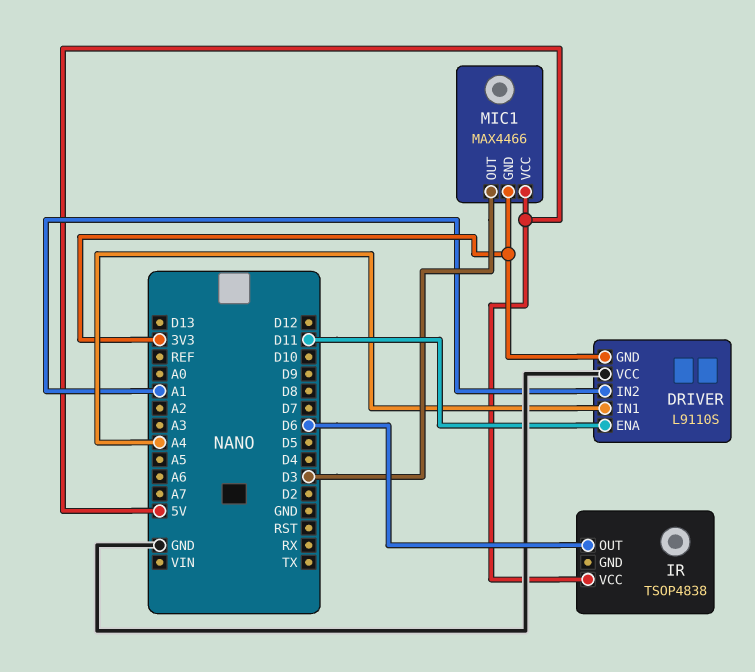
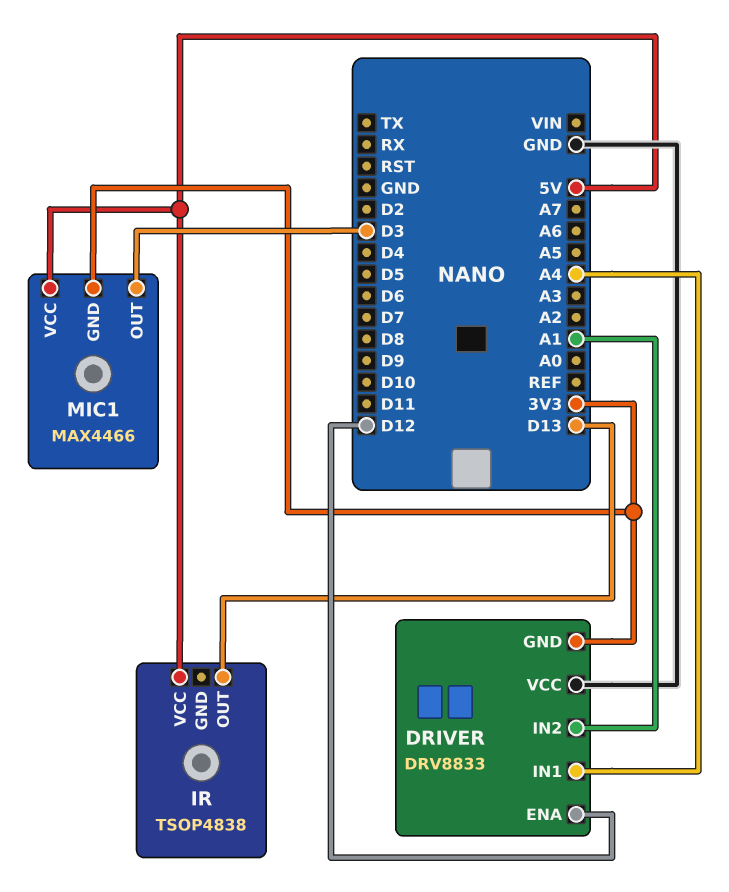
DRIVER: L9110S -> DRV8833
DRIVER pin ENA: D11 -> D12
IR pin OUT: D6 -> D13

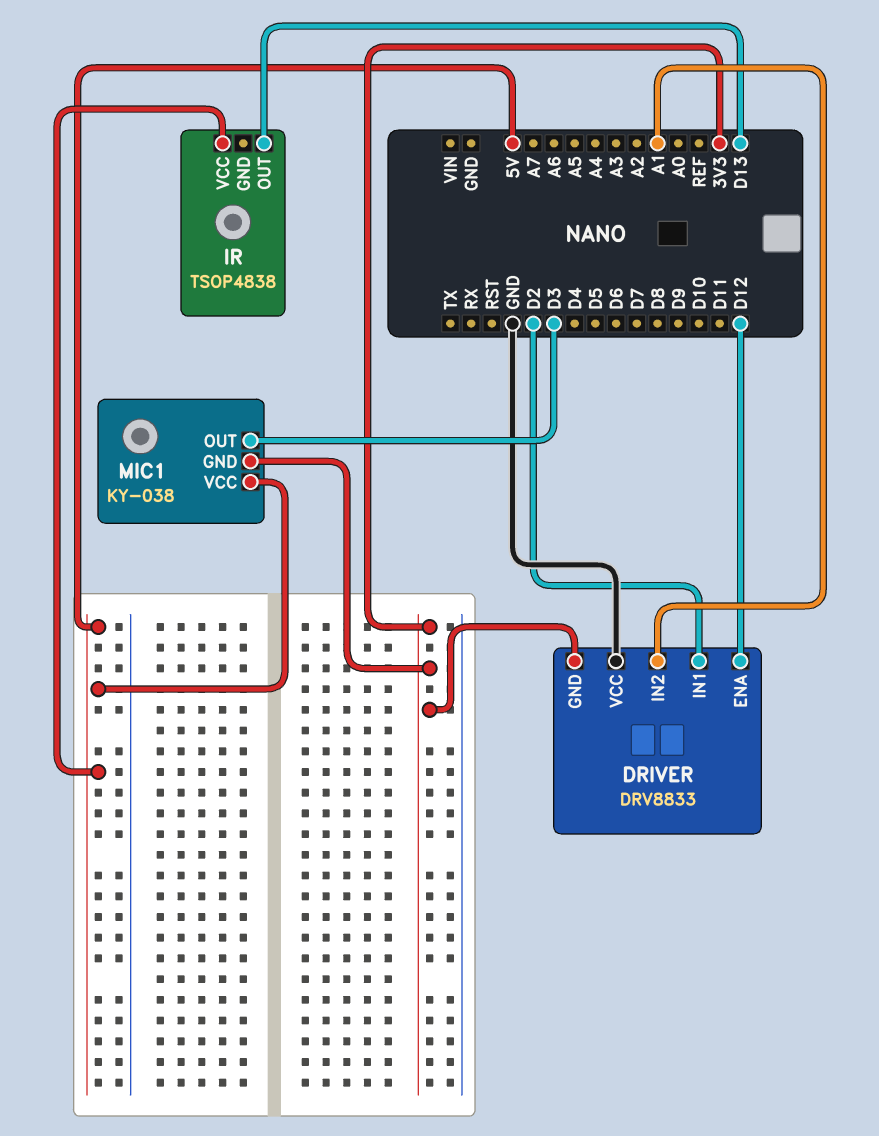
DRIVER pin IN1: A4 -> D2
MIC1: MAX4466 -> KY-038

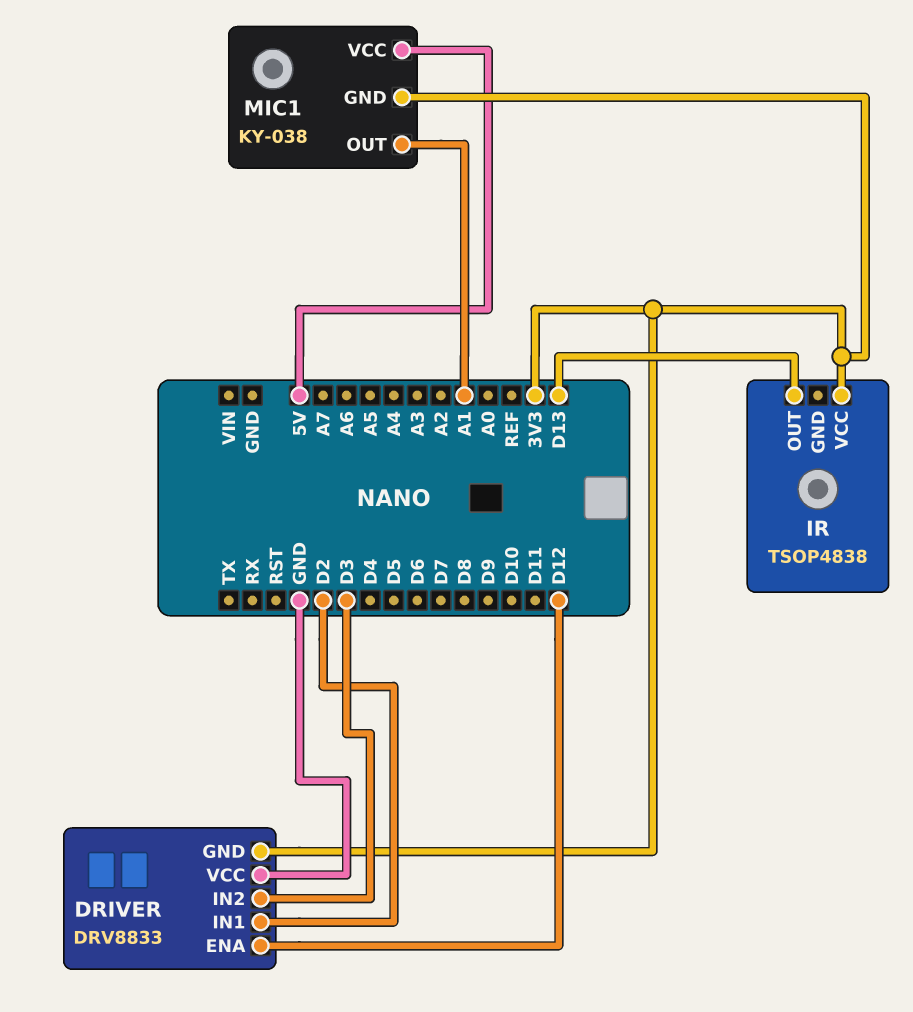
DRIVER pin IN2: A1 -> D3
IR pin VCC: 5V -> 3V3
MIC1 pin OUT: D3 -> A1

